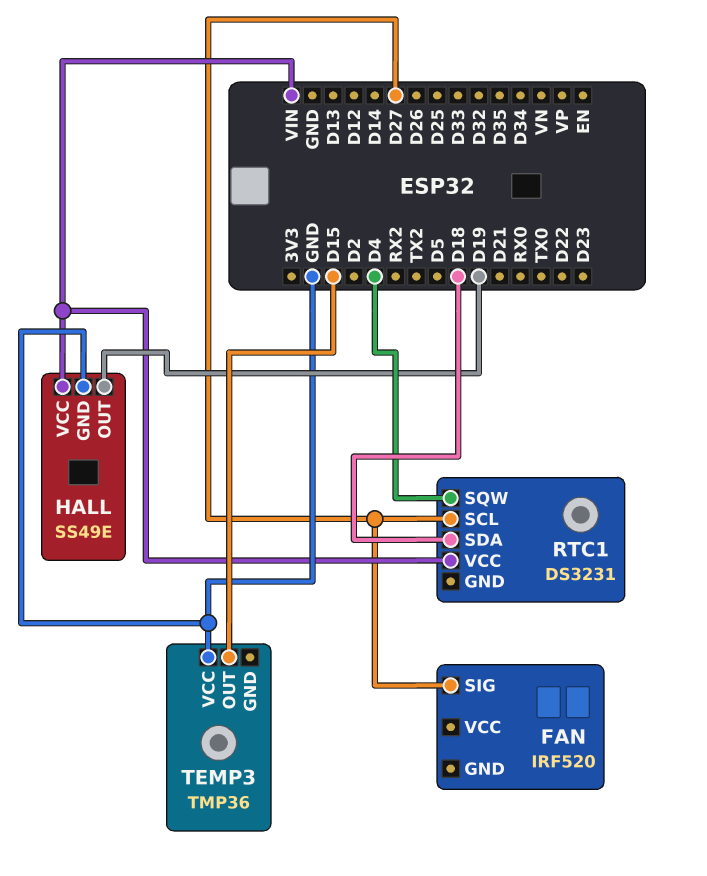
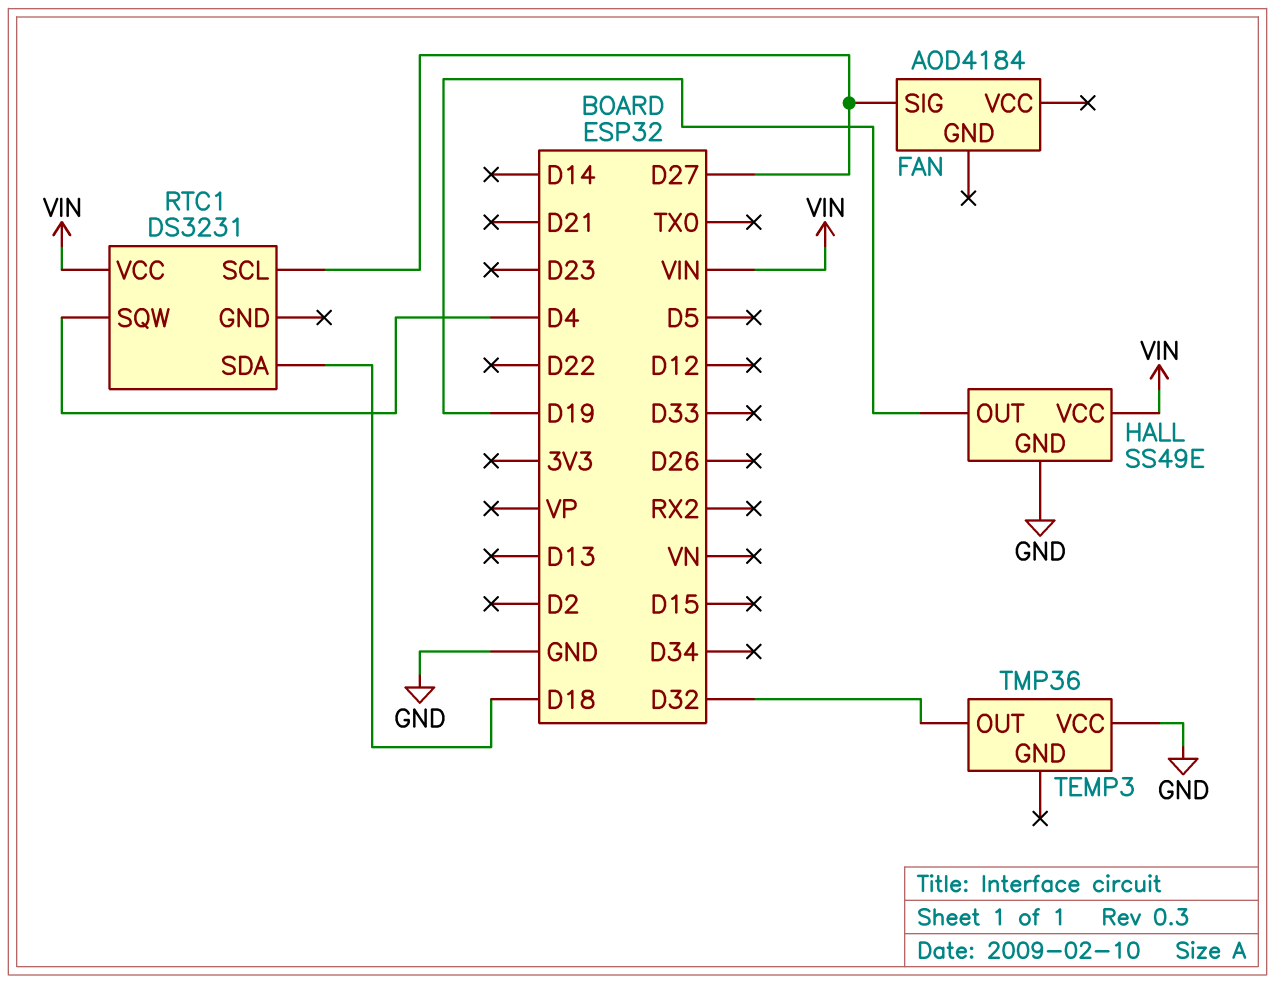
FAN: IRF520 -> AOD4184
TEMP3 pin OUT: D15 -> D32

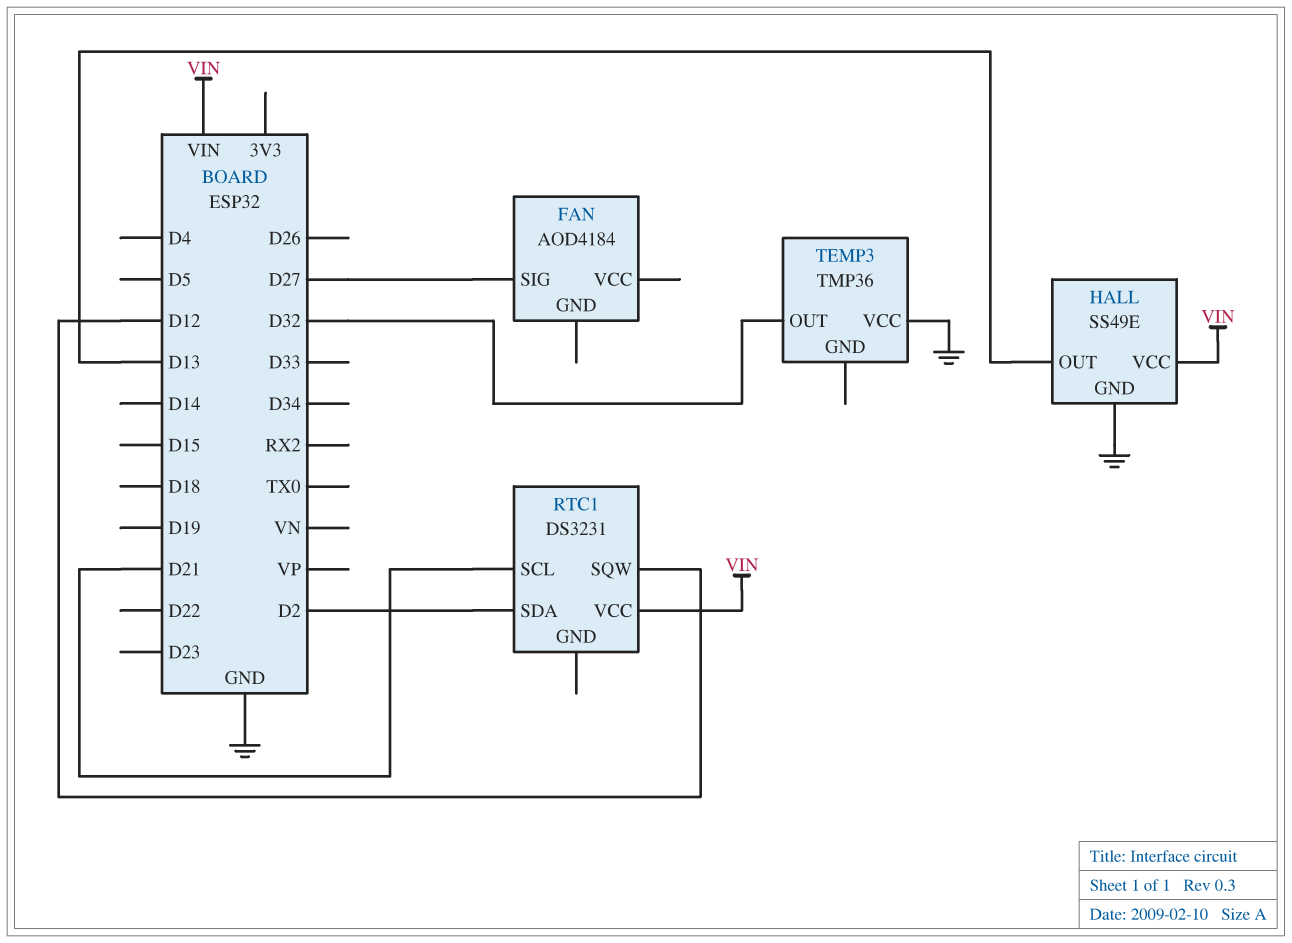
HALL pin OUT: D19 -> D13
RTC1 pin SCL: D27 -> D21
RTC1 pin SDA: D18 -> D2
RTC1 pin SQW: D4 -> D12

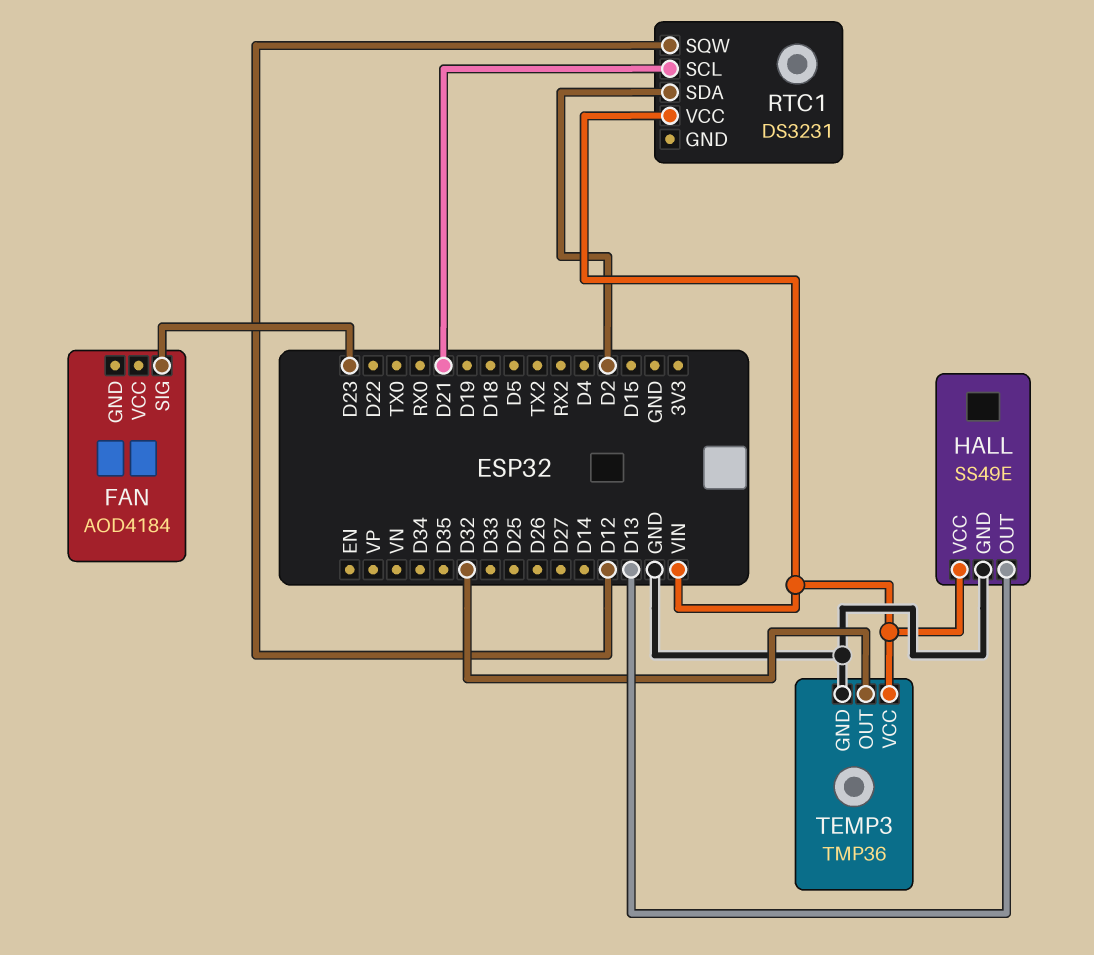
FAN pin SIG: D27 -> D23
TEMP3 pin GND: none -> GND
TEMP3 pin VCC: GND -> VIN

